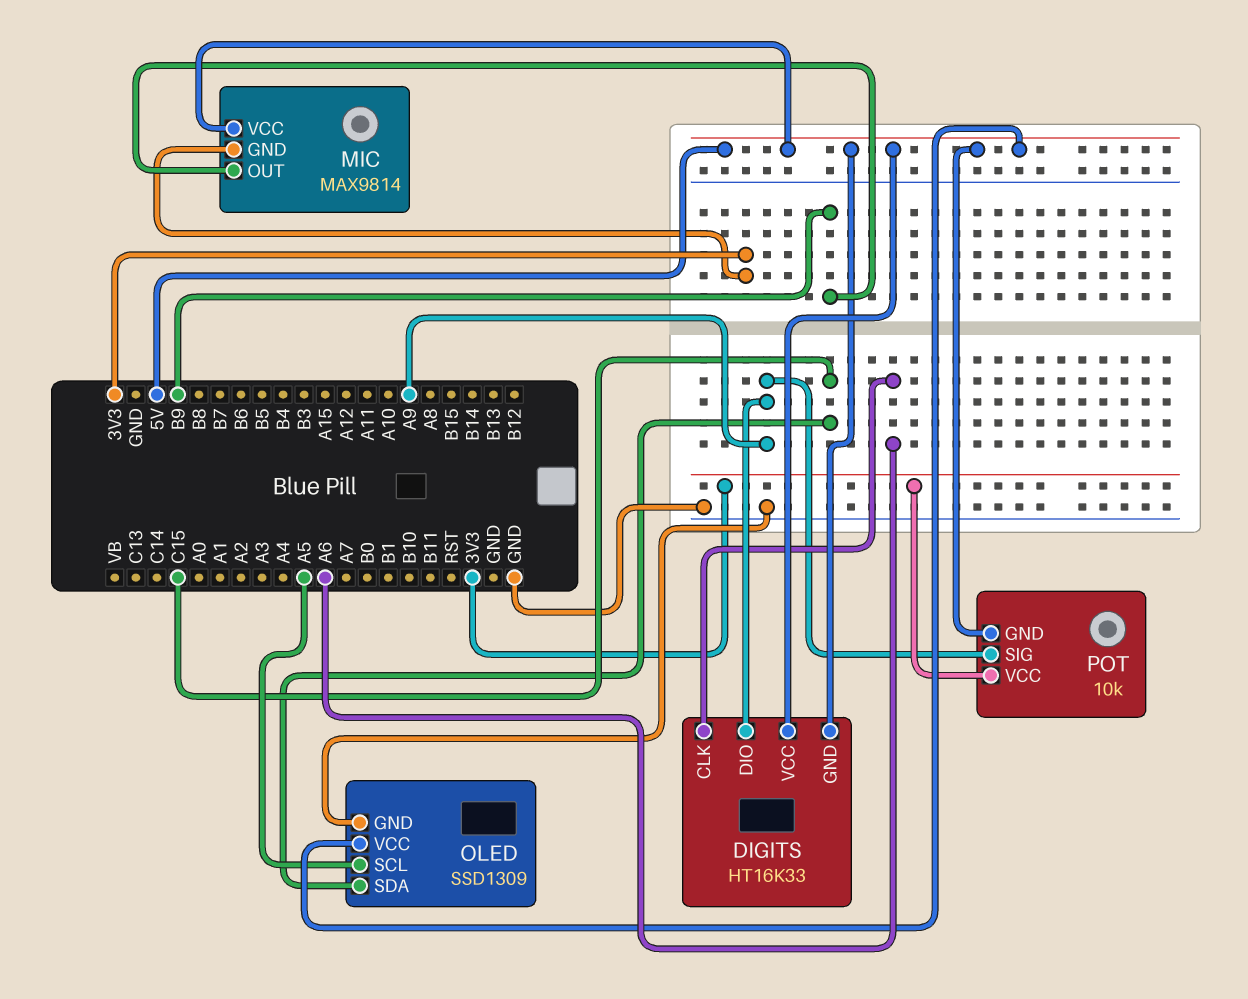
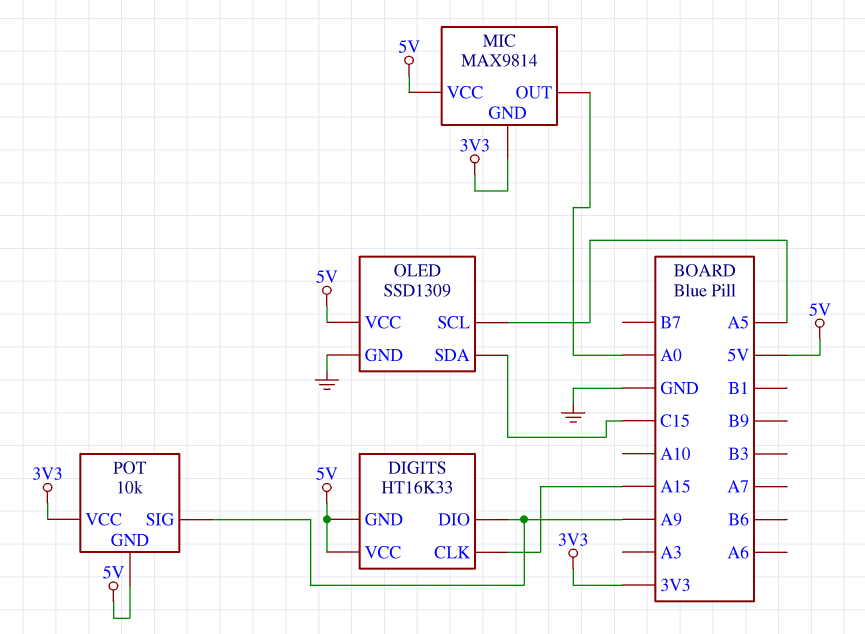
DIGITS pin CLK: A6 -> A15
MIC pin OUT: B9 -> A0

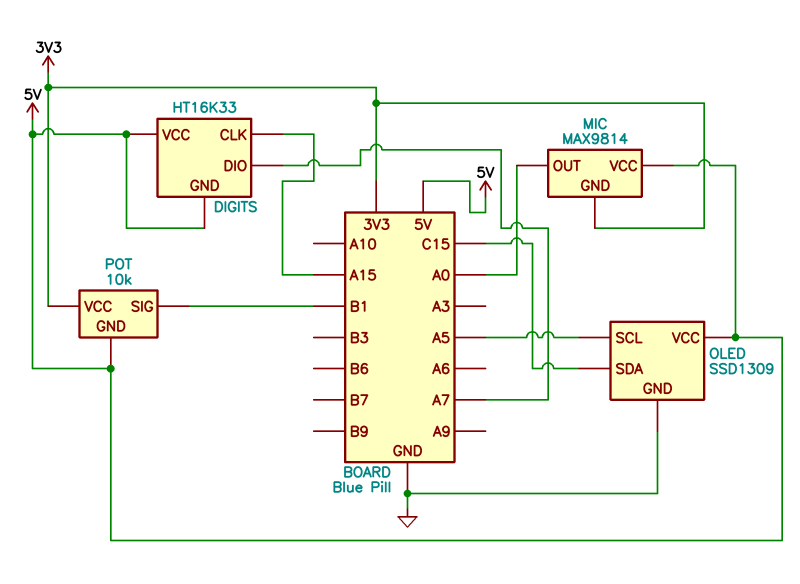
DIGITS pin DIO: A9 -> A7
POT pin SIG: A9 -> B1

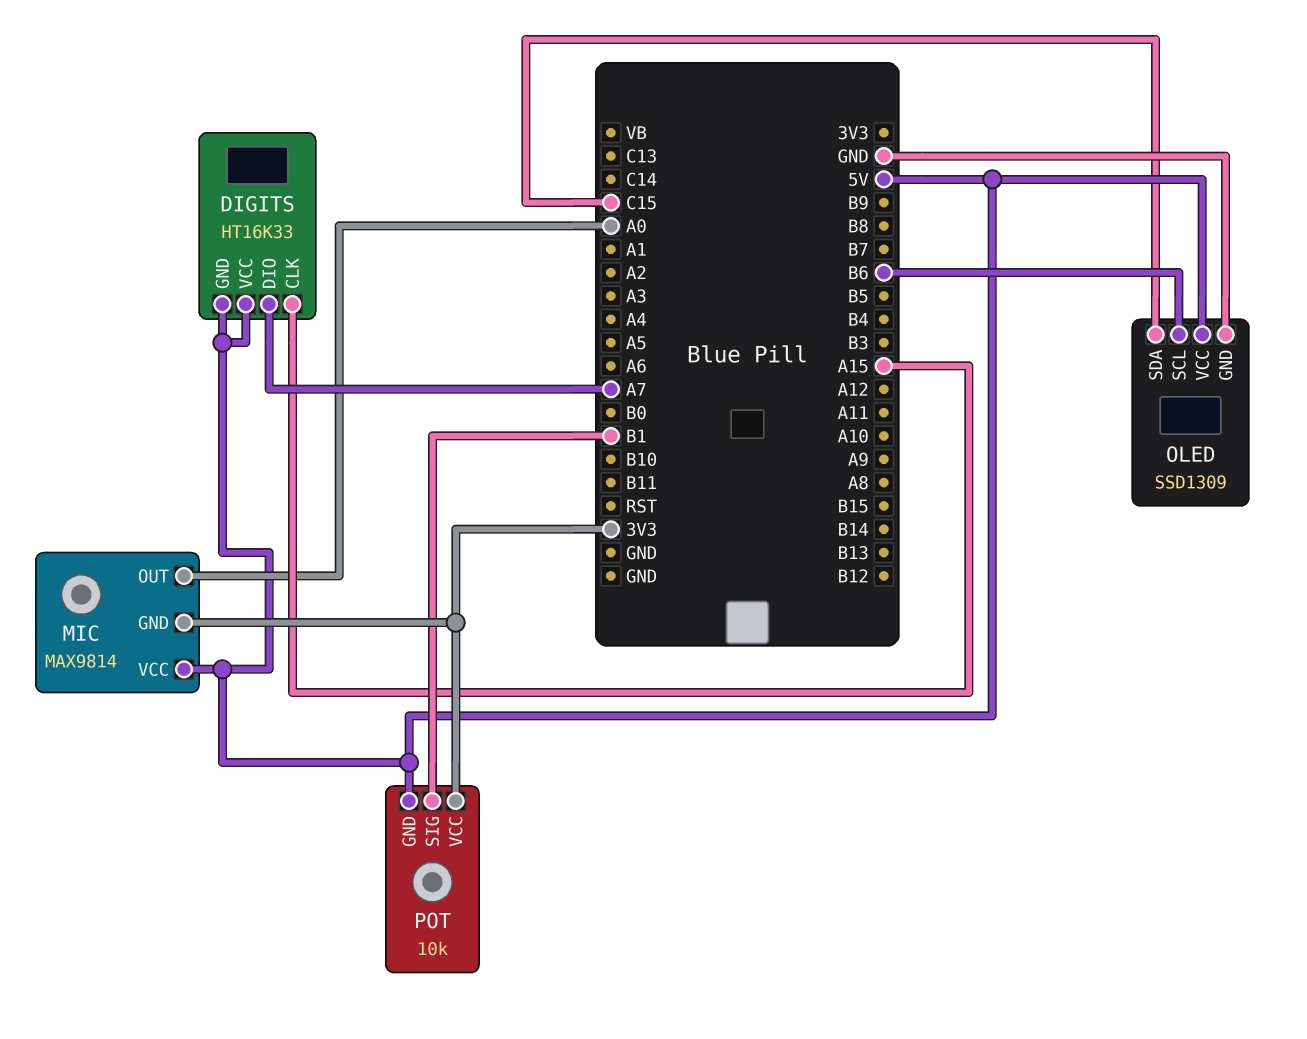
OLED pin SCL: A5 -> B6

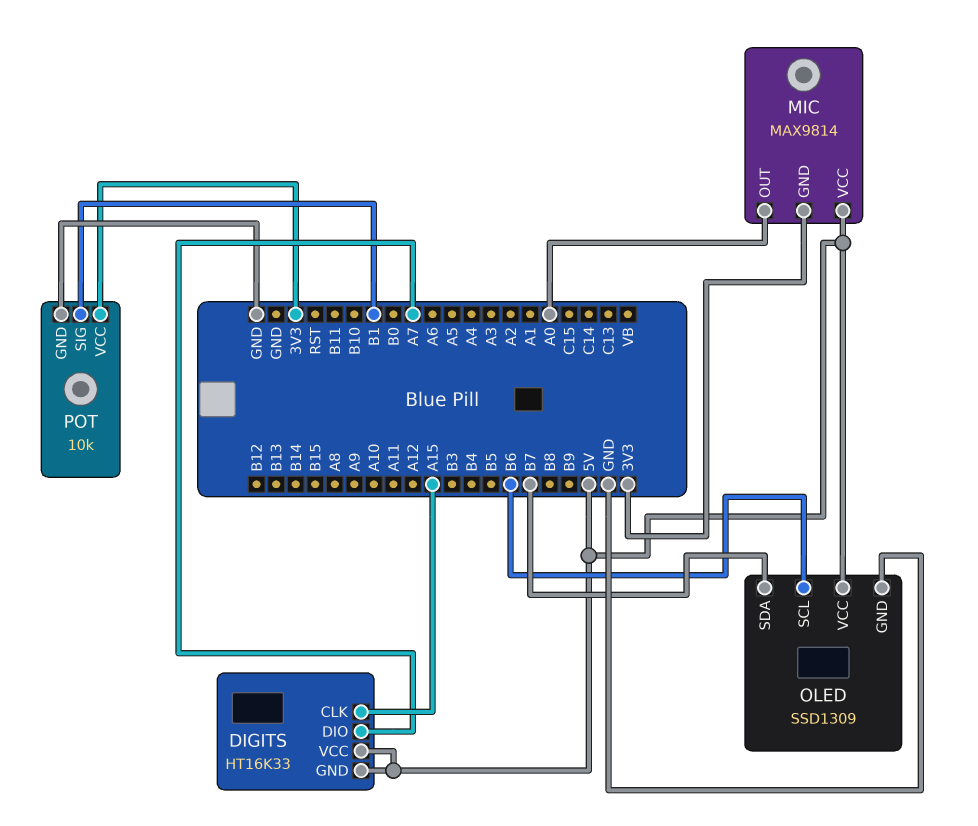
OLED pin SDA: C15 -> B7
POT pin GND: 5V -> GND

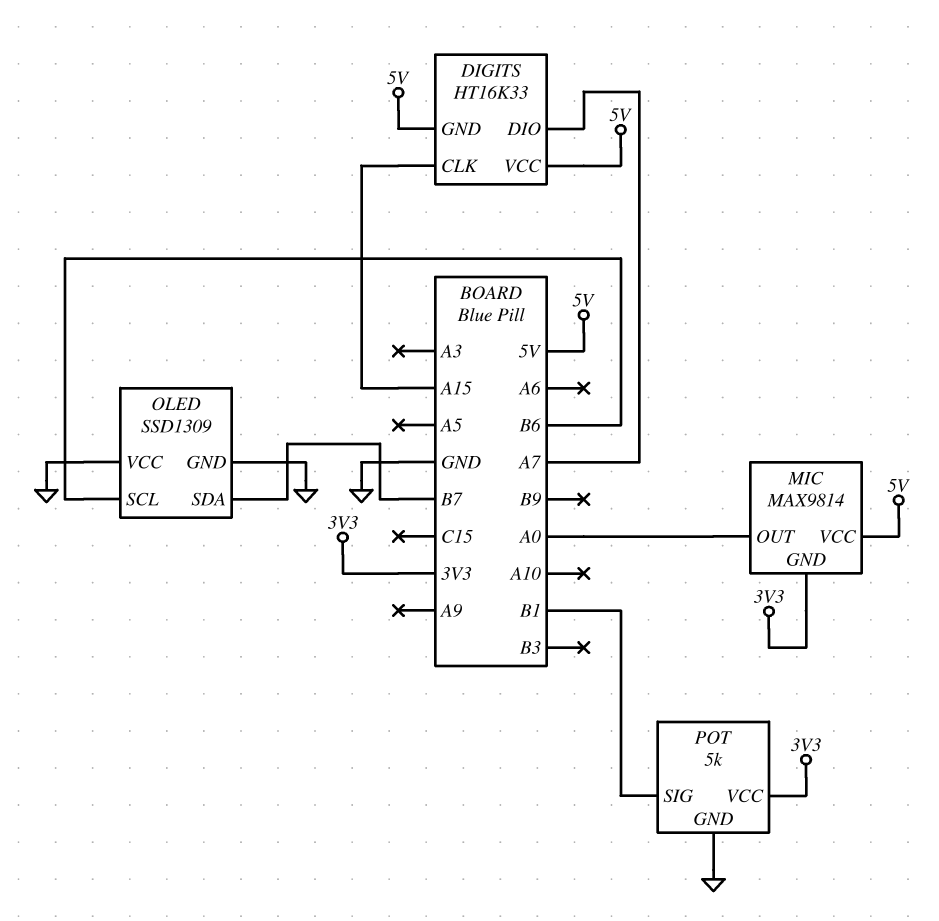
OLED pin VCC: 5V -> GND
POT: 10k -> 5k

